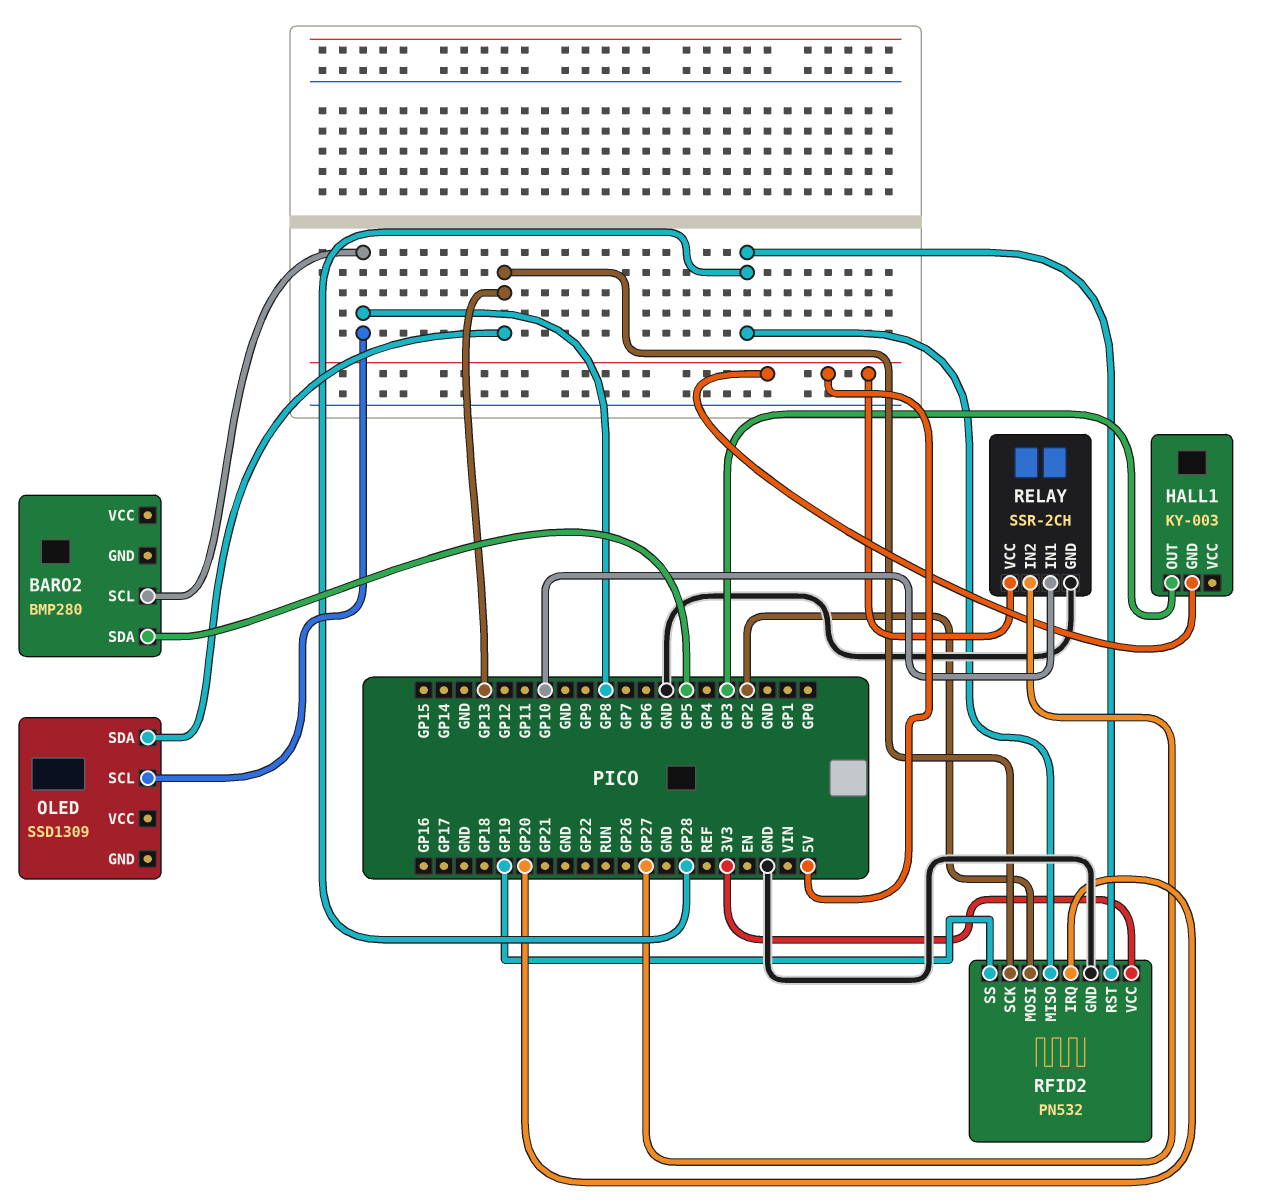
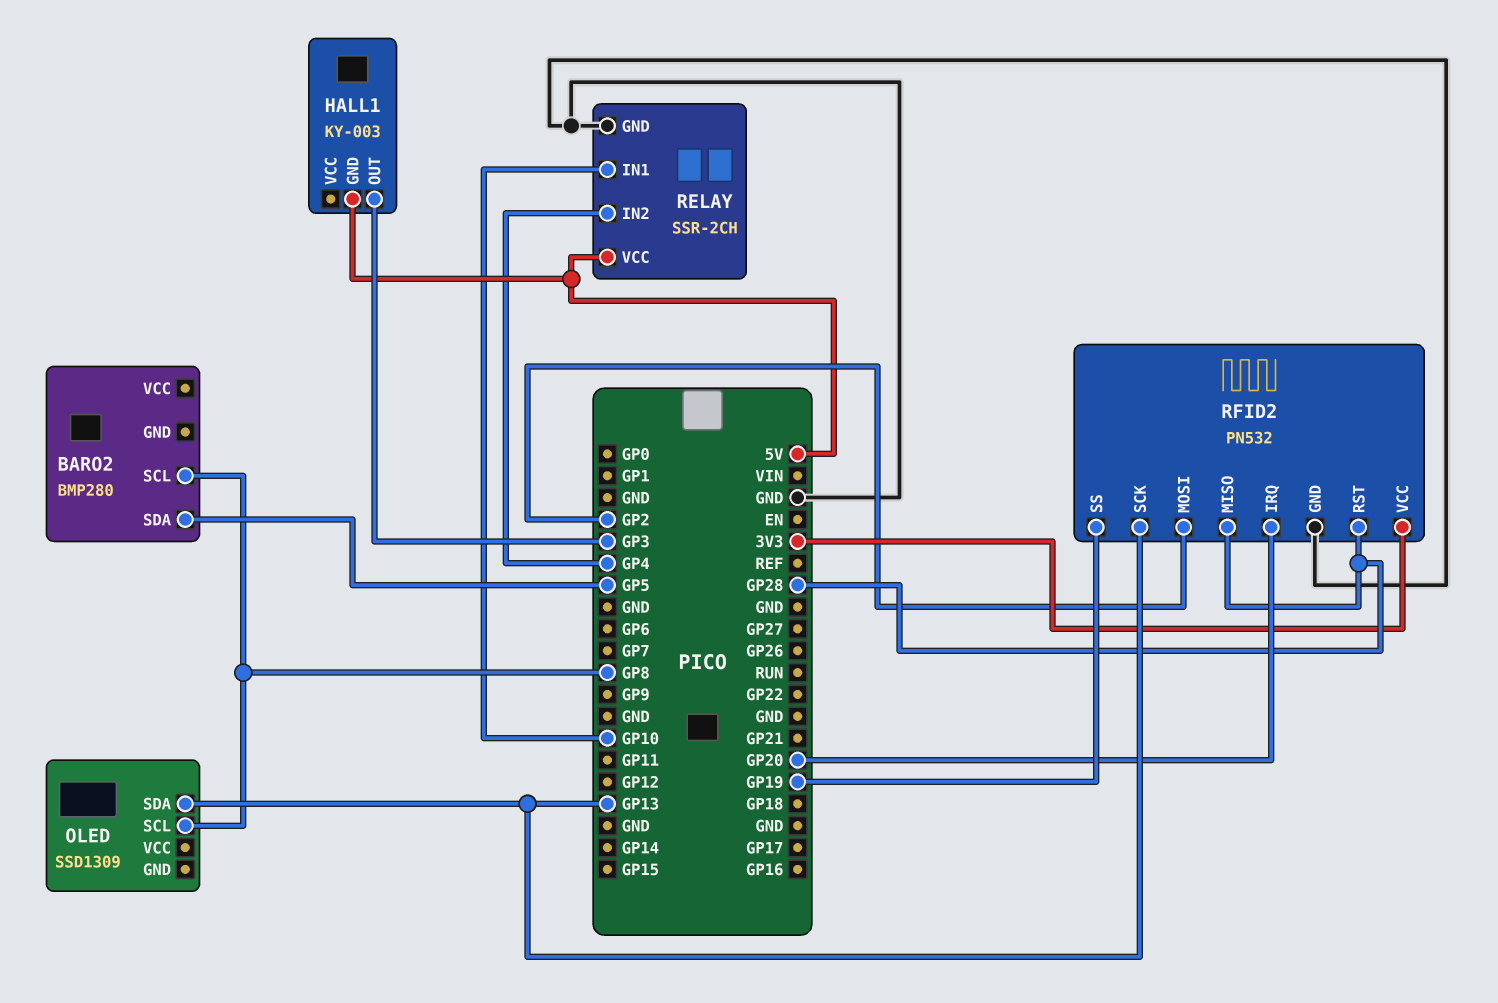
RELAY pin IN2: GP27 -> GP4

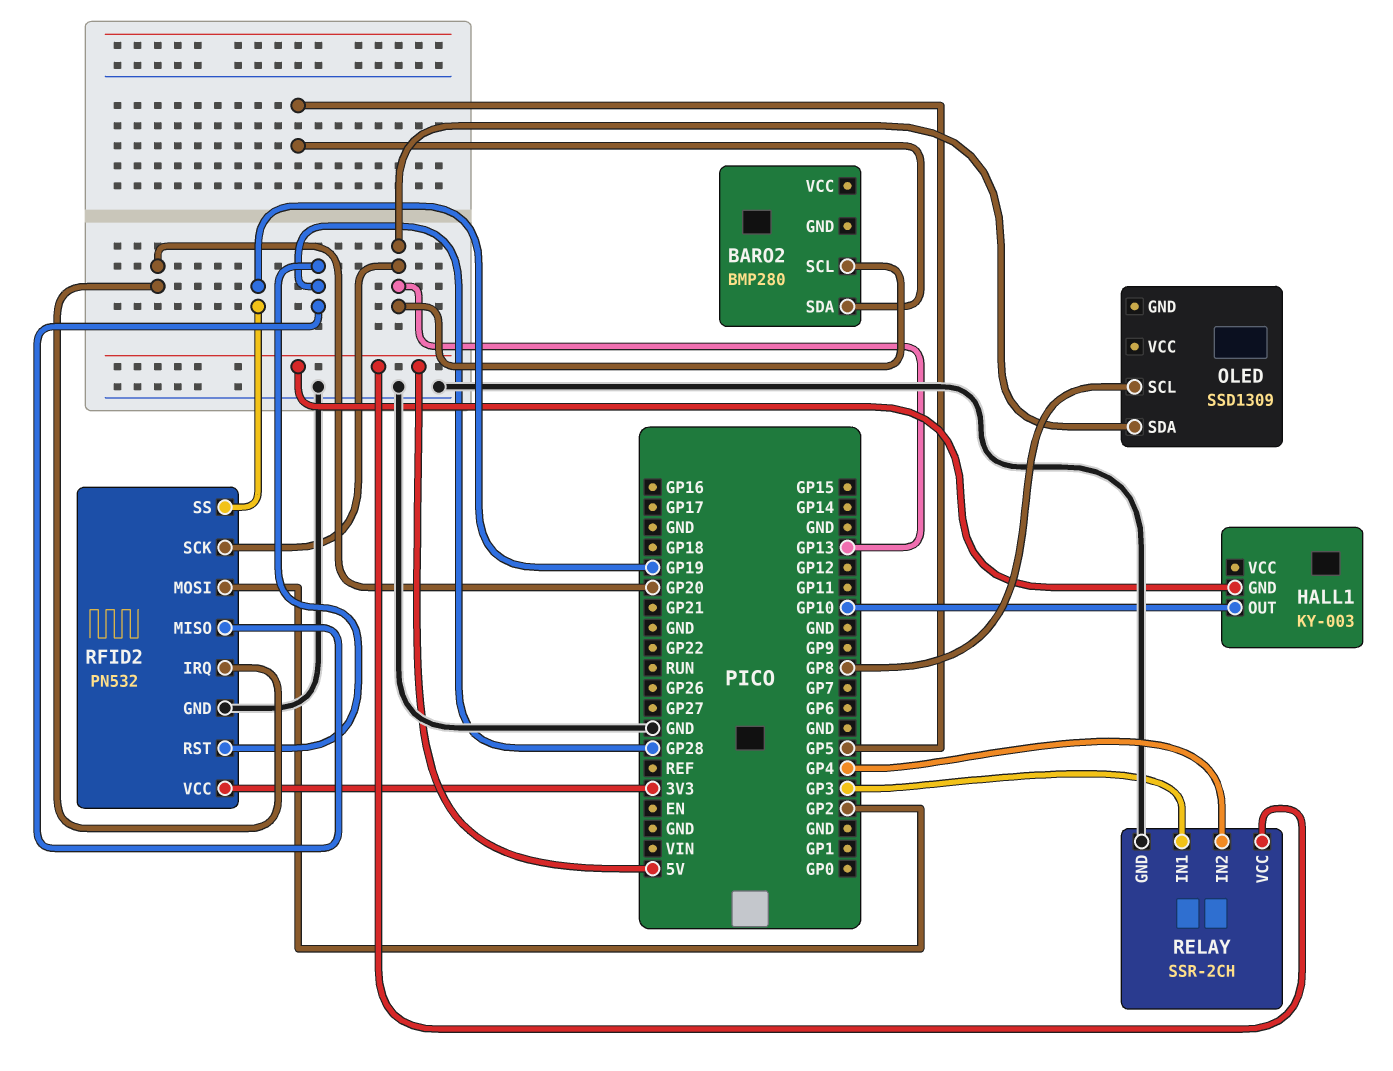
BARO2 pin SCL: GP8 -> GP13
HALL1 pin OUT: GP3 -> GP10
RELAY pin IN1: GP10 -> GP3

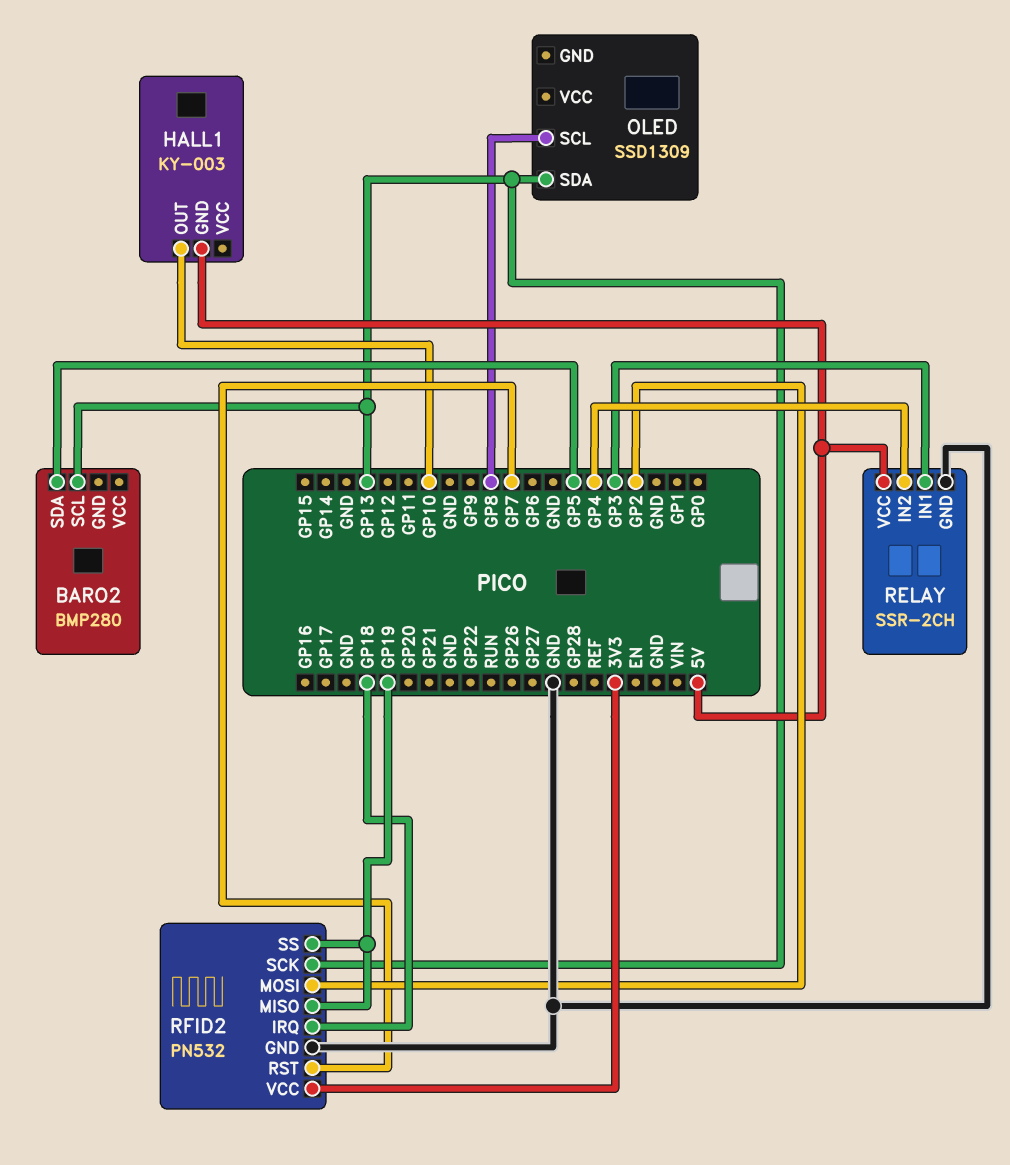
RFID2 pin IRQ: GP20 -> GP18
RFID2 pin MISO: GP28 -> GP19
RFID2 pin RST: GP28 -> GP7

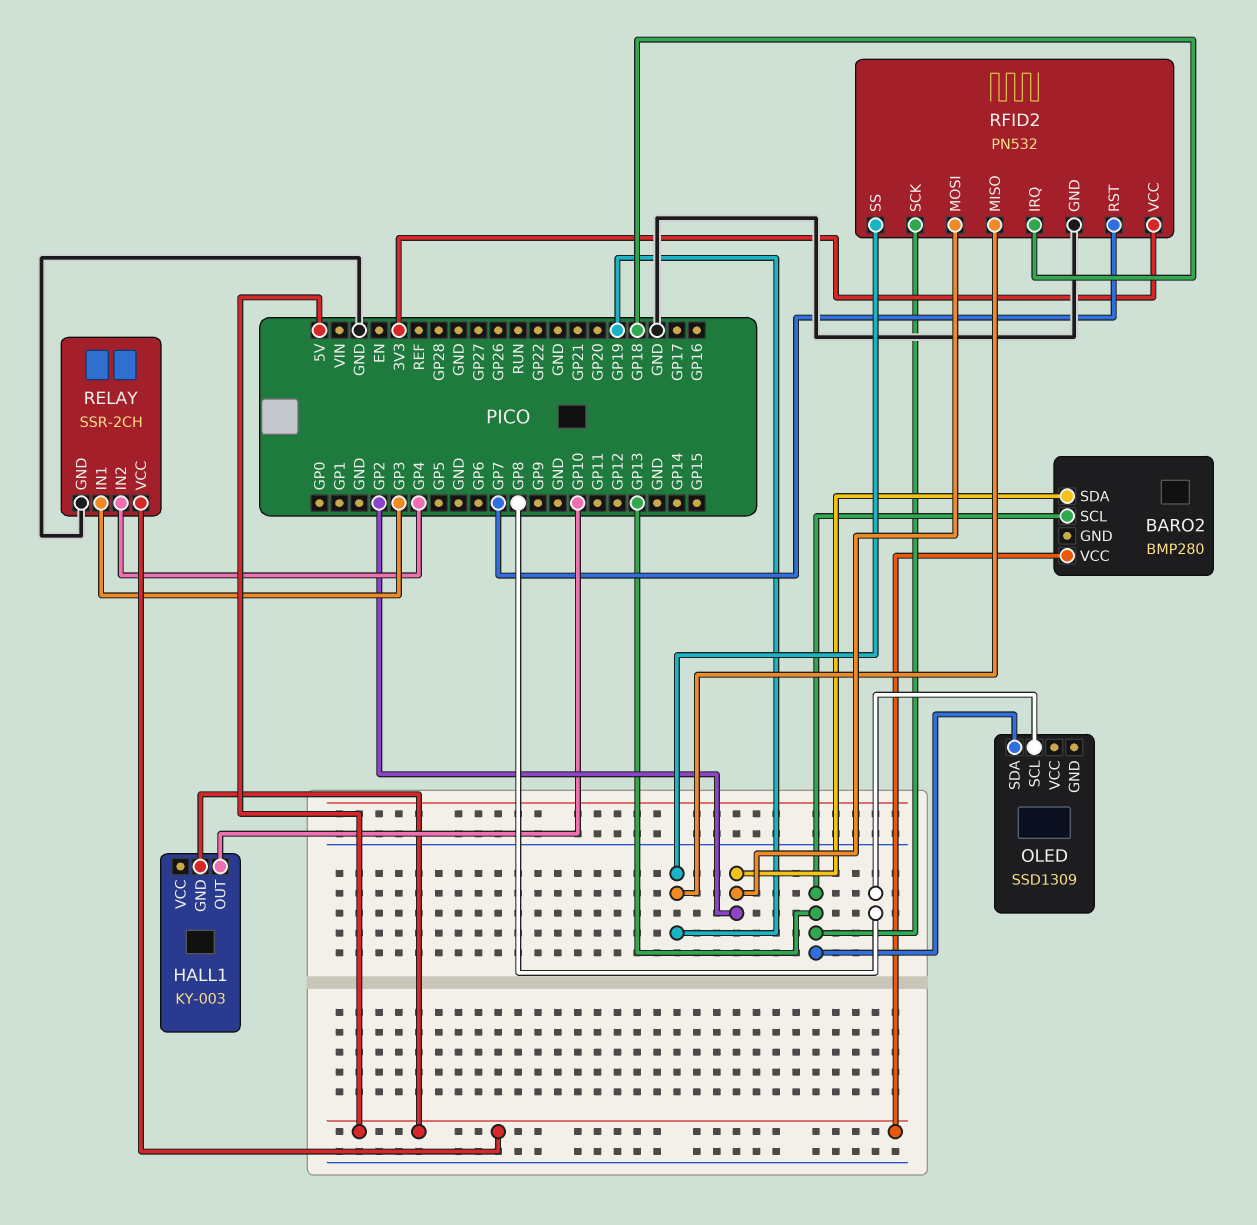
BARO2 pin SDA: GP5 -> GP2
BARO2 pin VCC: none -> 5V

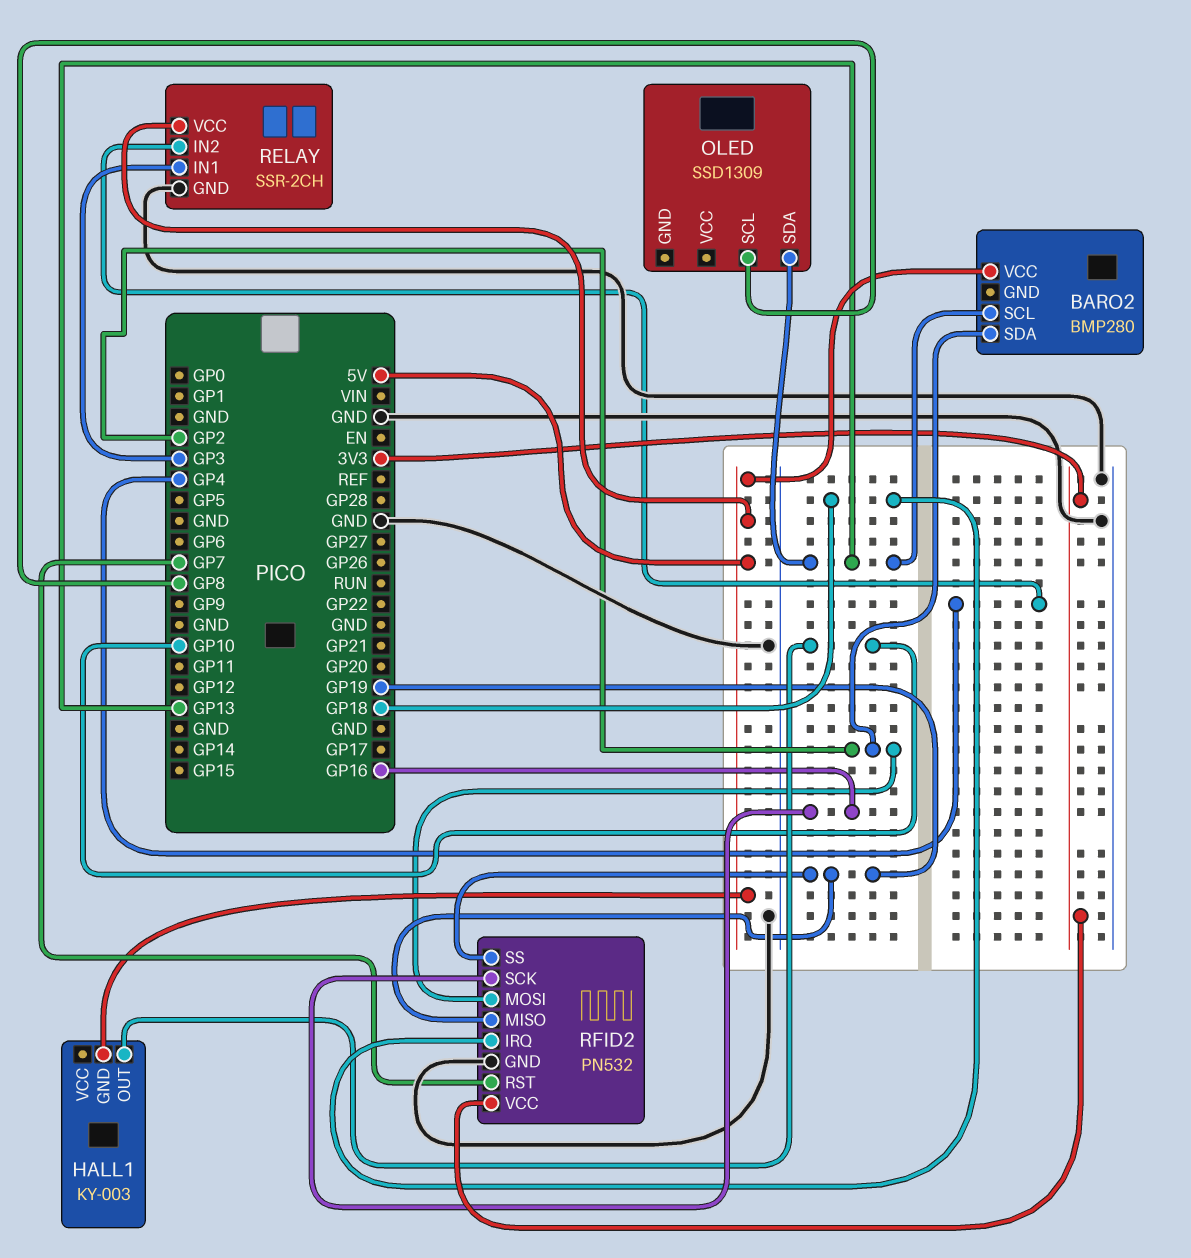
RFID2 pin SCK: GP13 -> GP16

